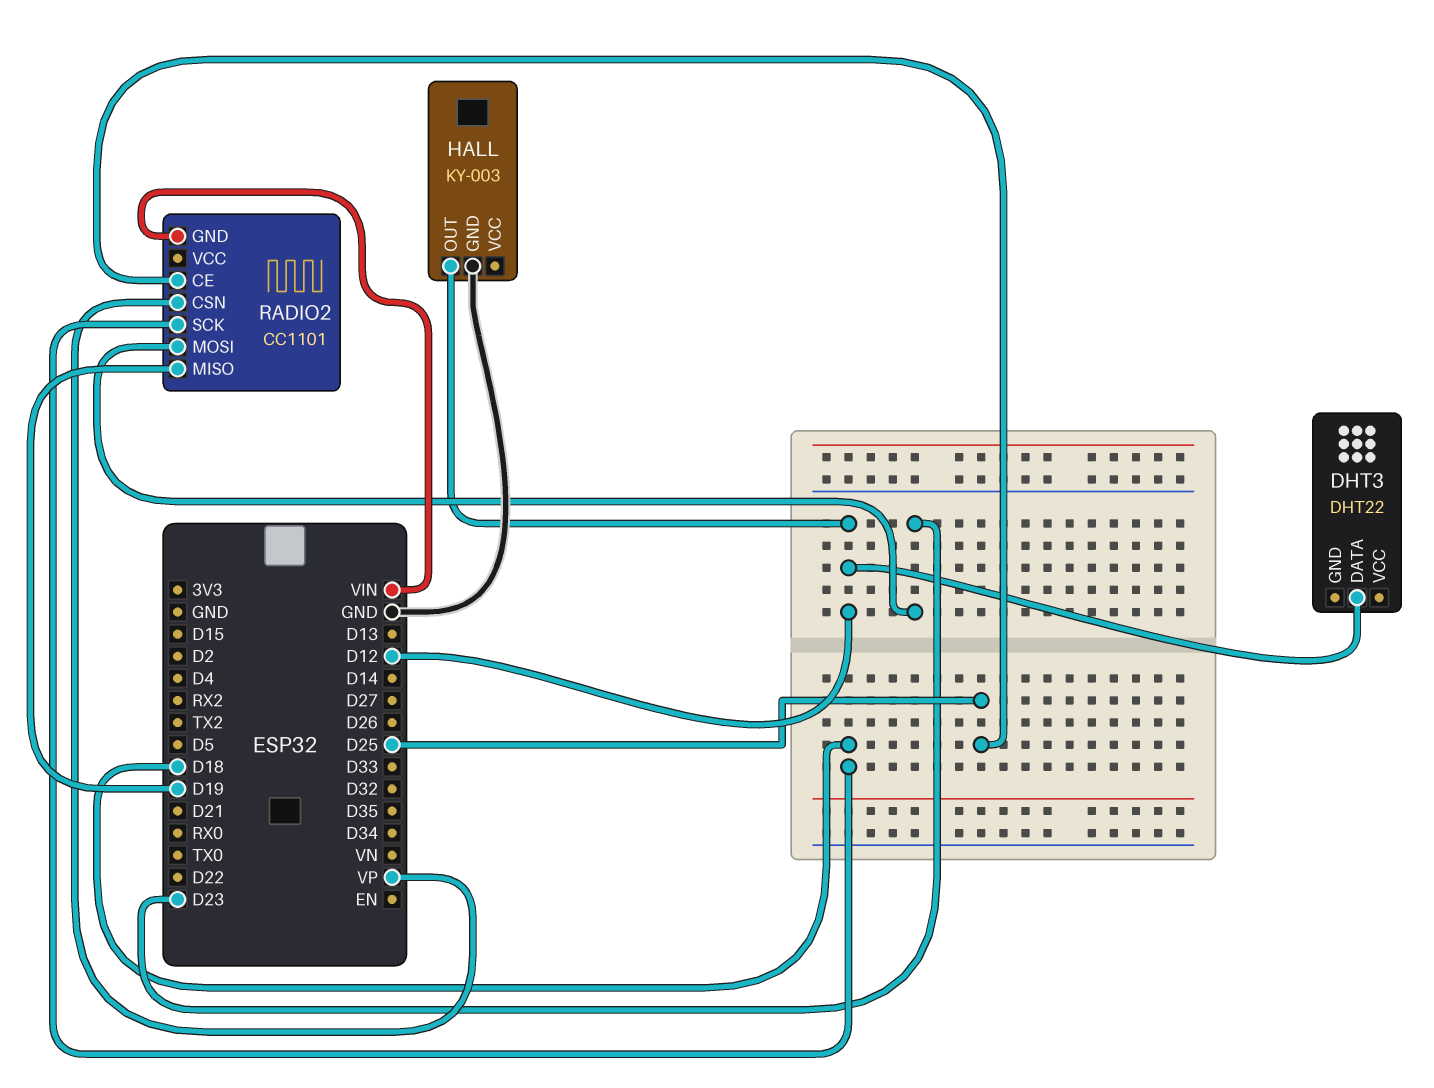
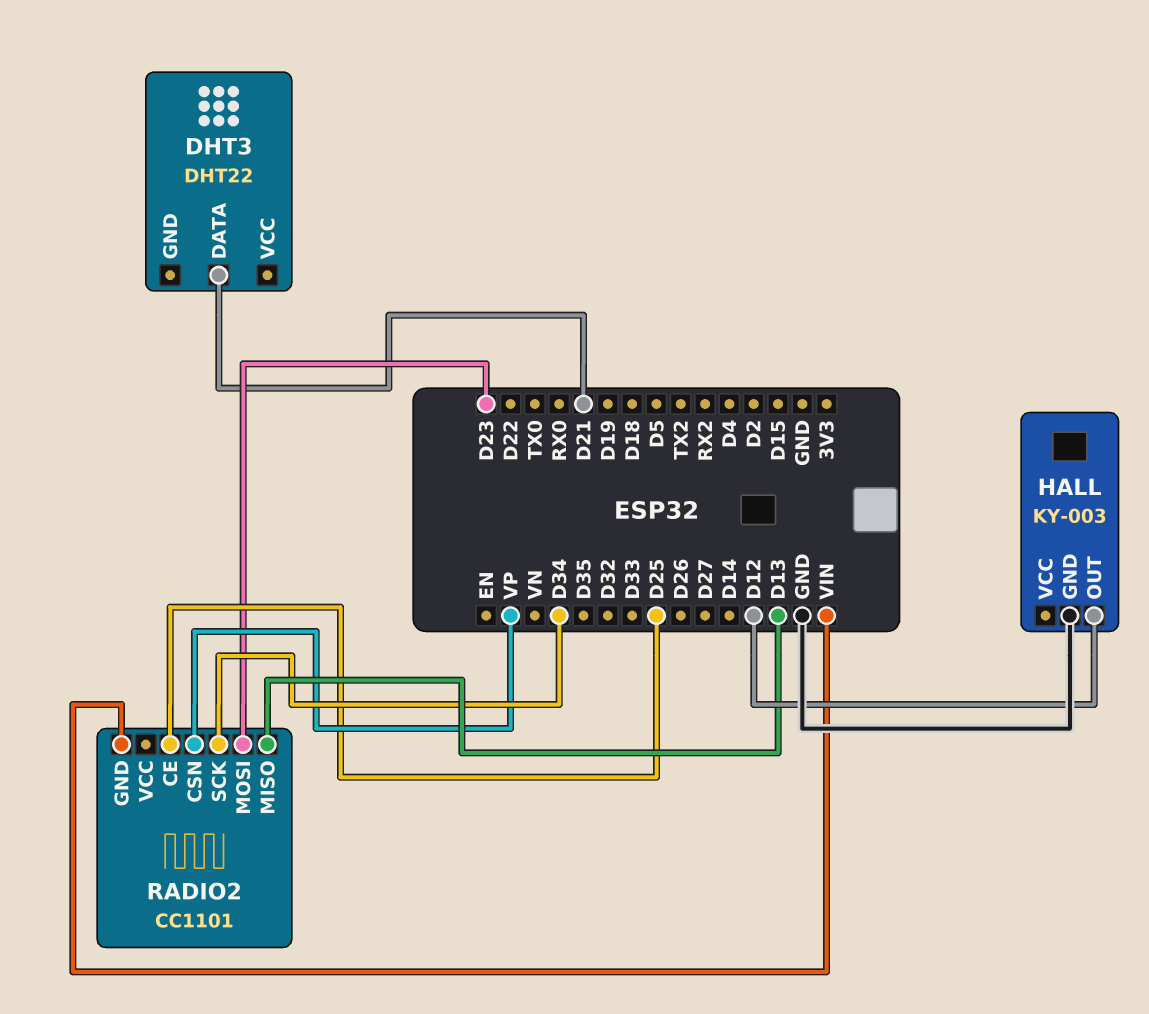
DHT3 pin DATA: D12 -> D21
RADIO2 pin MISO: D19 -> D13
RADIO2 pin SCK: D18 -> D34

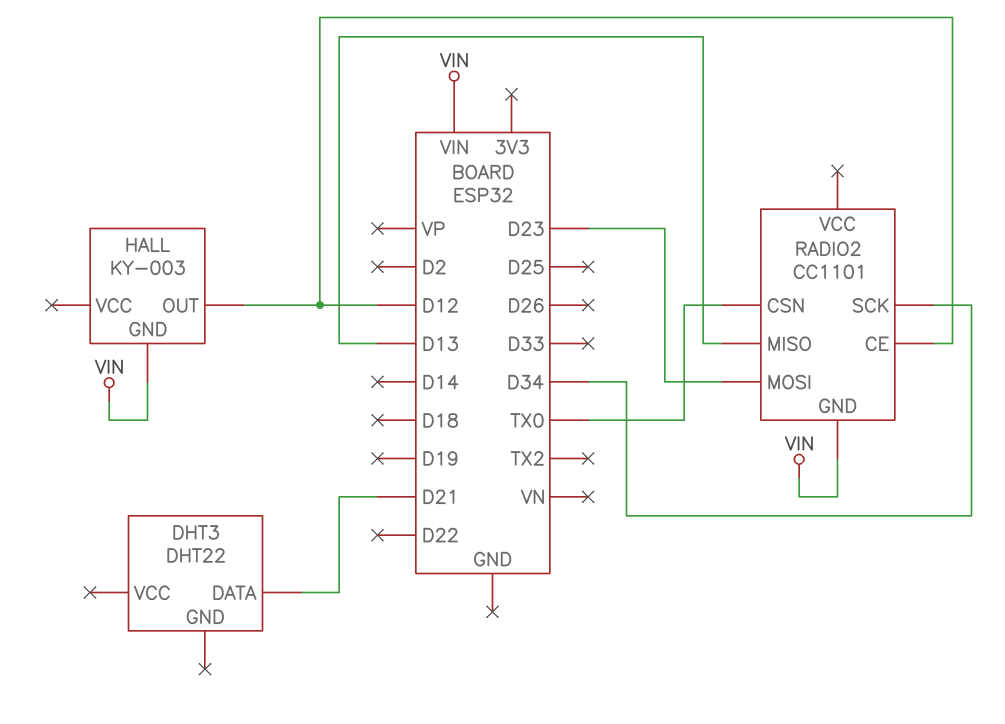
HALL pin GND: GND -> VIN
RADIO2 pin CE: D25 -> D12
RADIO2 pin CSN: VP -> TX0

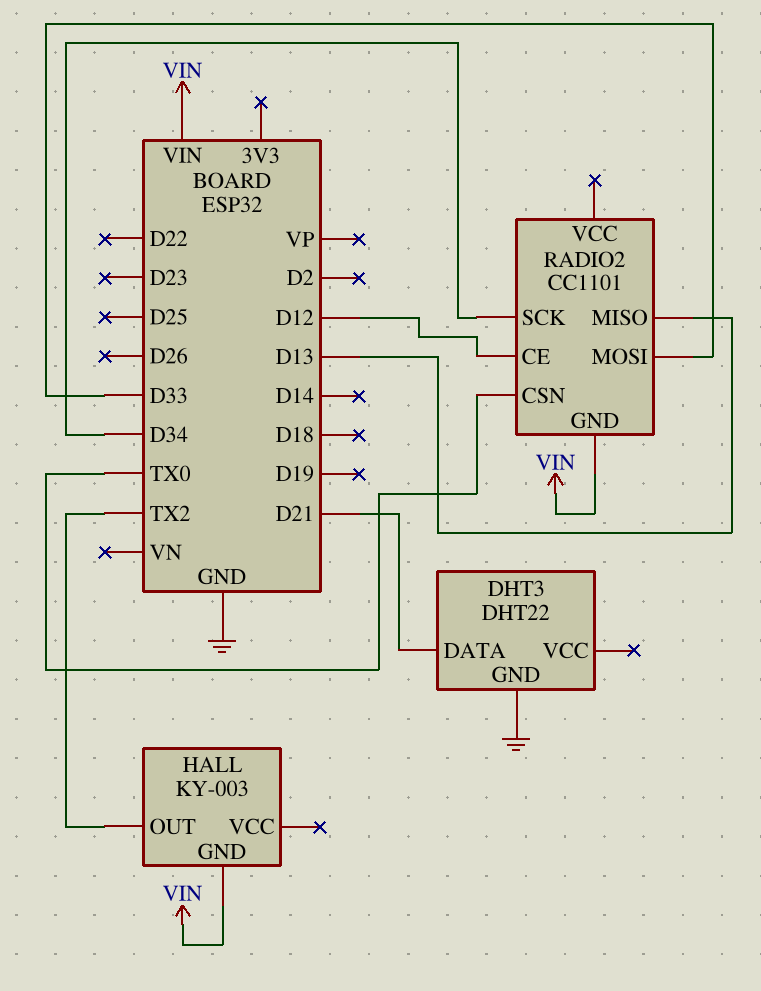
DHT3 pin GND: none -> GND
HALL pin OUT: D12 -> TX2
RADIO2 pin MOSI: D23 -> D33

